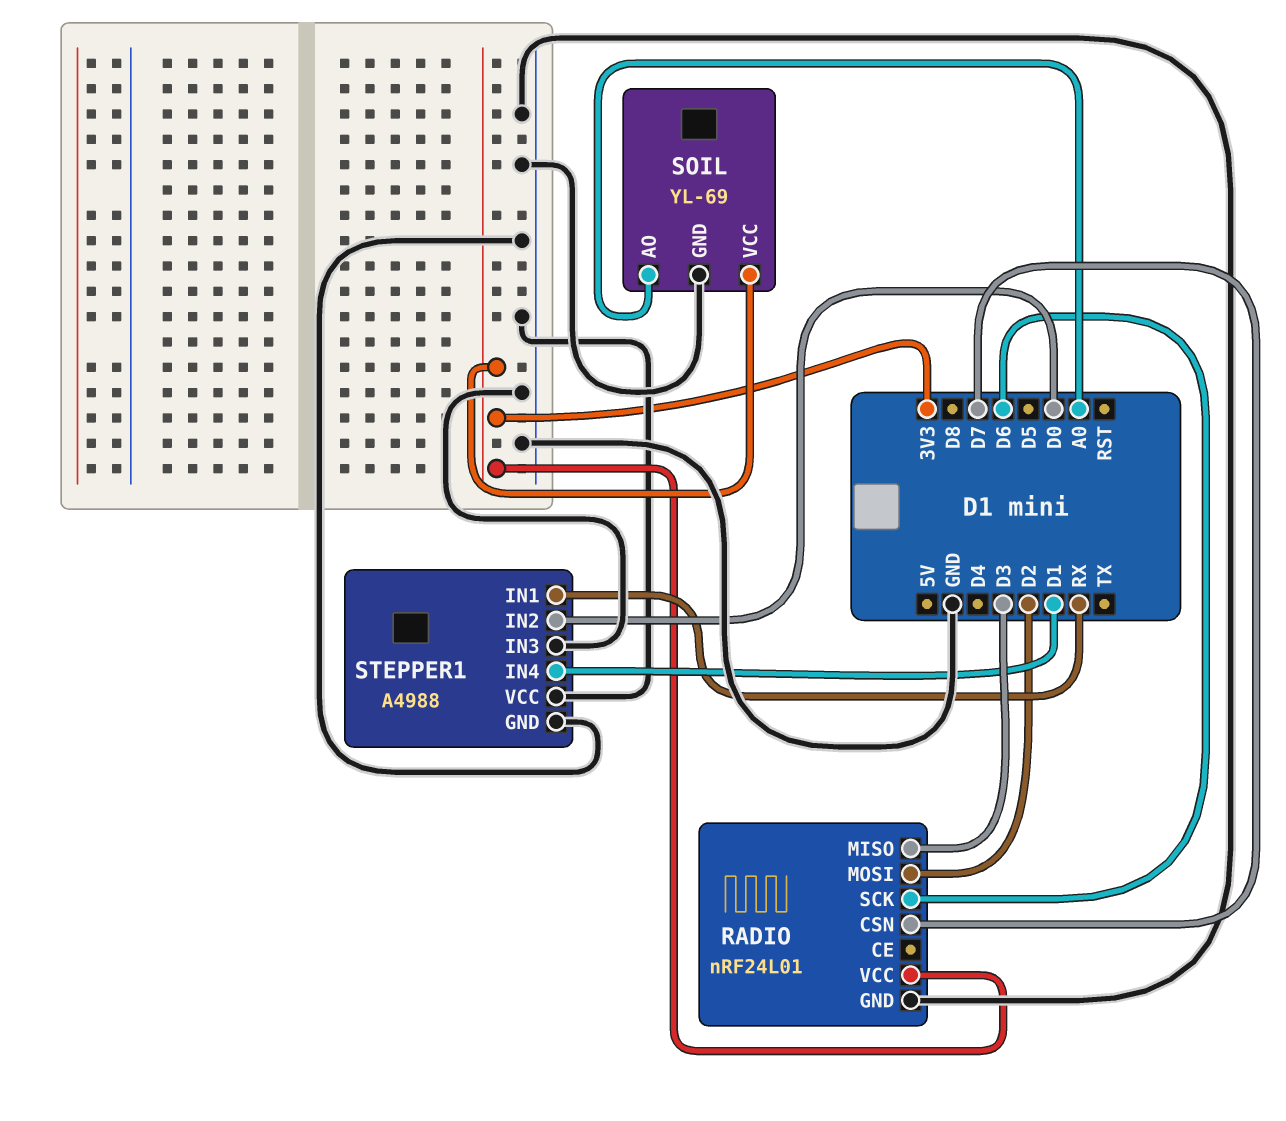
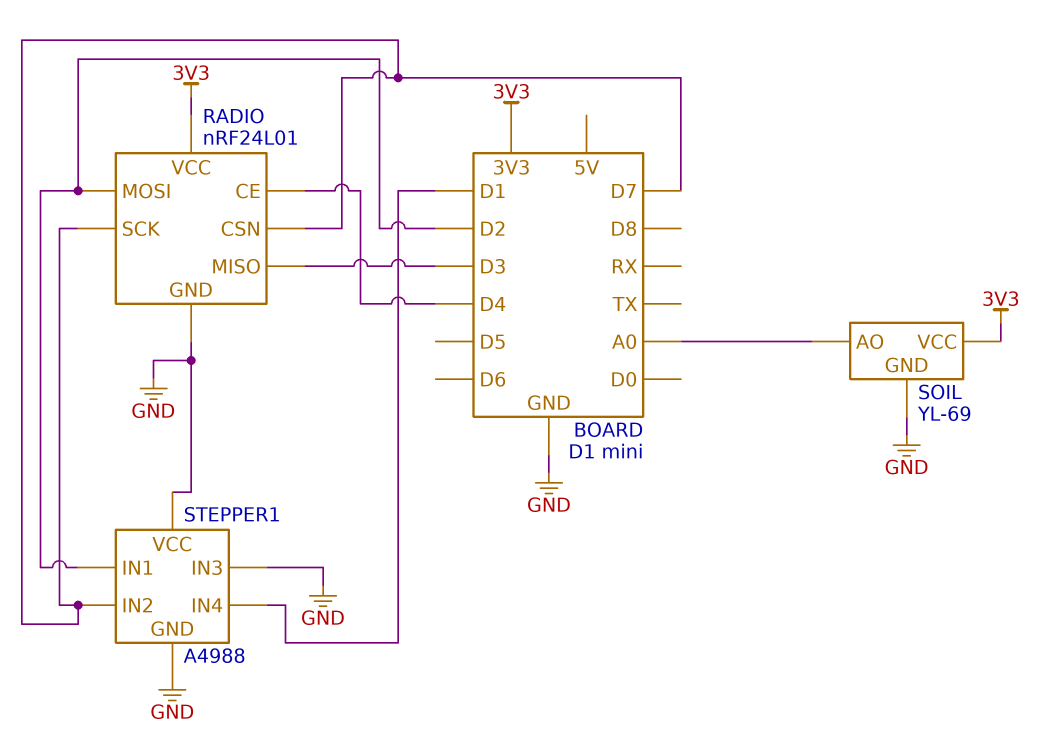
RADIO pin CE: none -> D4
RADIO pin SCK: D6 -> D7
STEPPER1 pin IN1: RX -> D2
STEPPER1 pin IN2: D0 -> D7

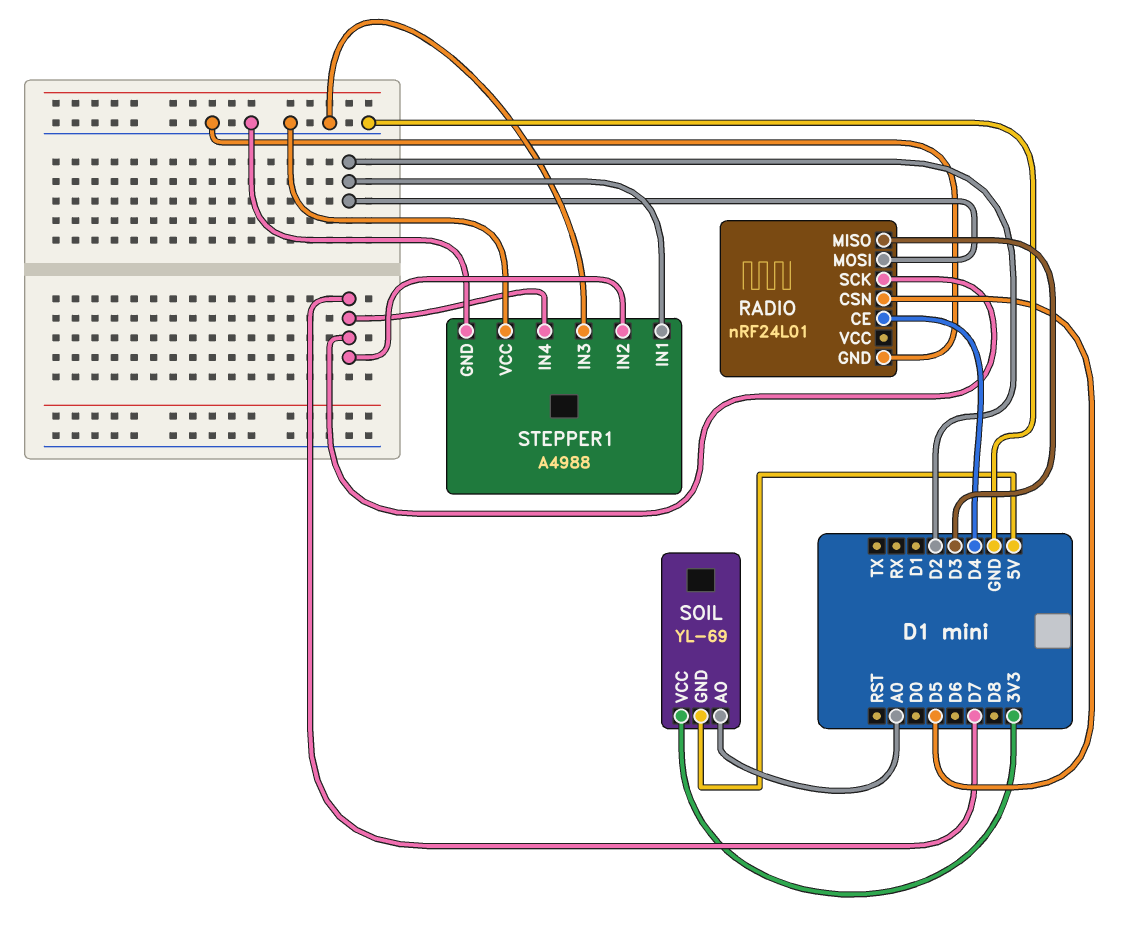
RADIO pin CSN: D7 -> D5
RADIO pin VCC: 3V3 -> none
SOIL pin GND: GND -> 5V
STEPPER1 pin IN4: D1 -> D7

